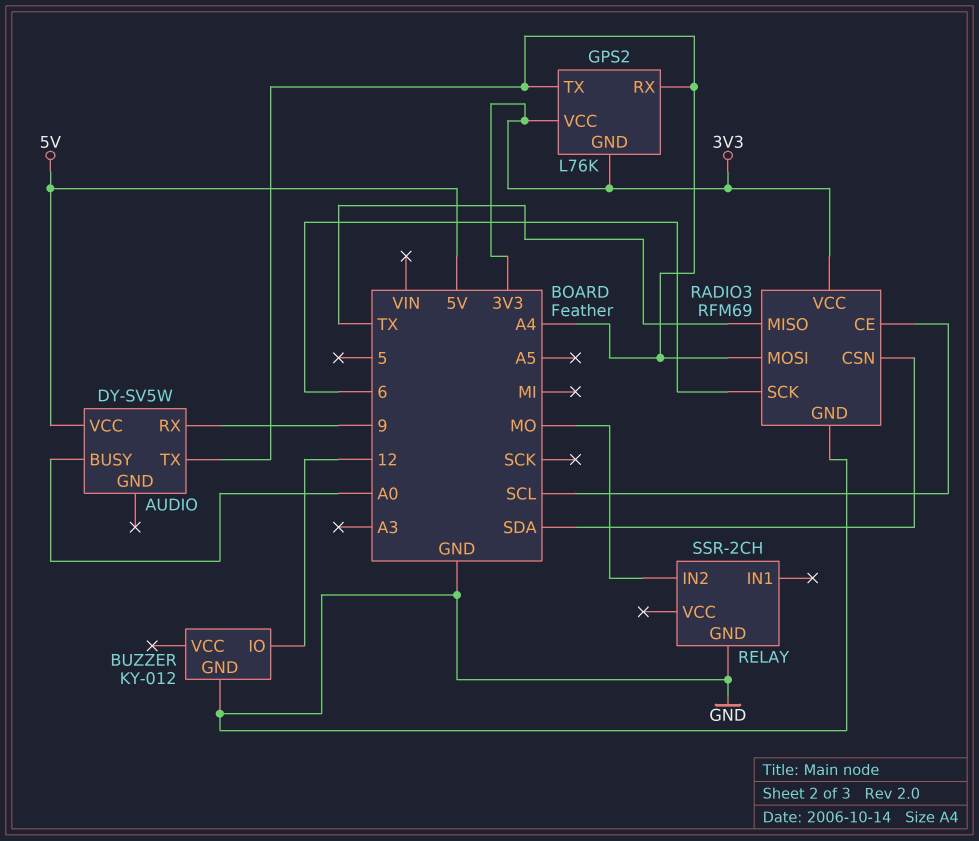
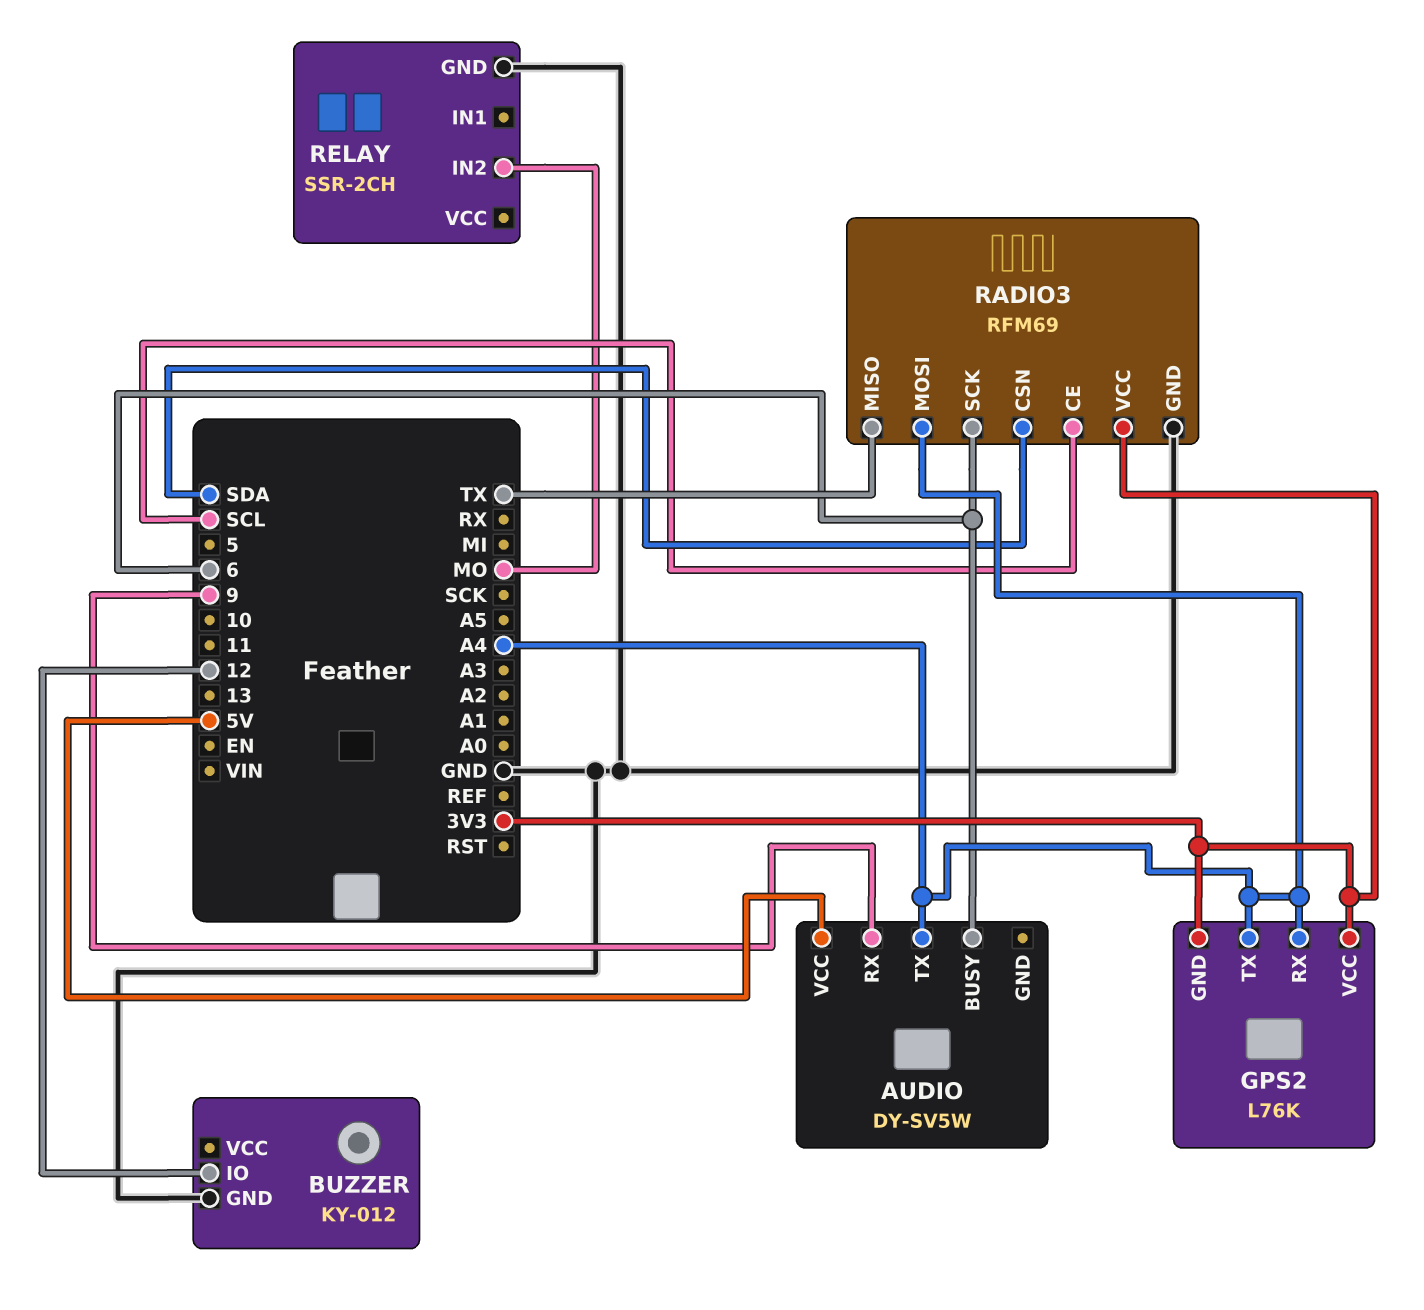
AUDIO pin BUSY: A0 -> 6

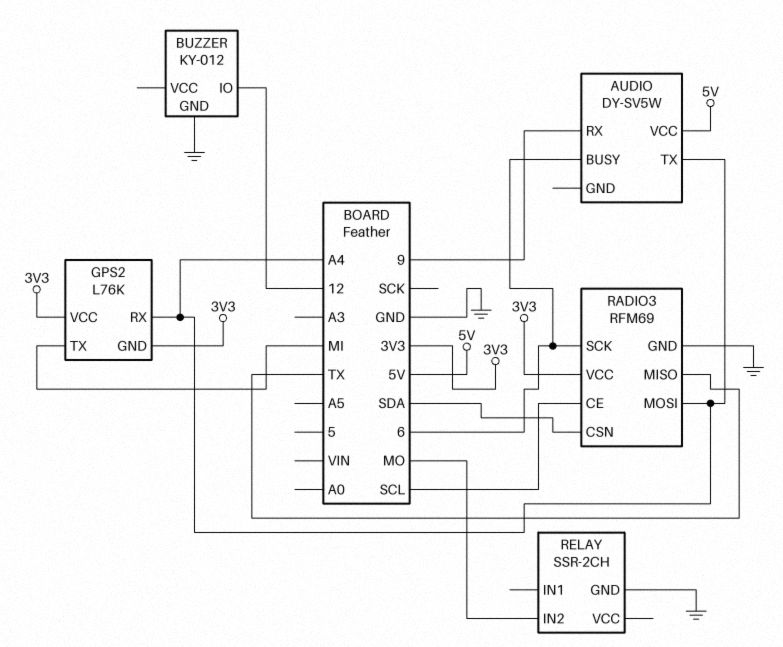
GPS2 pin TX: A4 -> MI

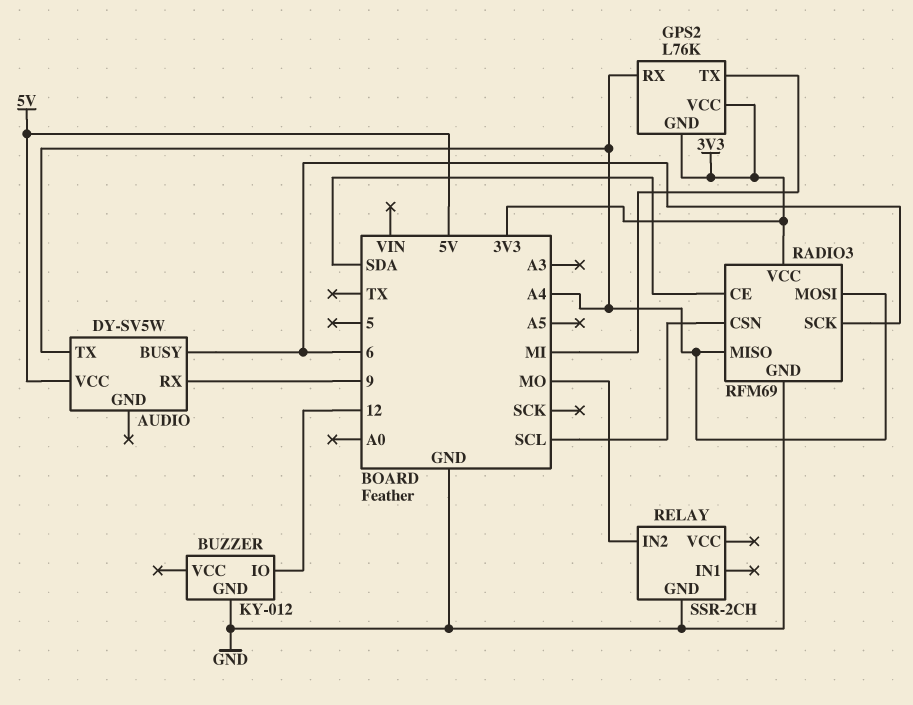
RADIO3 pin CE: SCL -> SDA
RADIO3 pin CSN: SDA -> SCL
RADIO3 pin MISO: TX -> A4

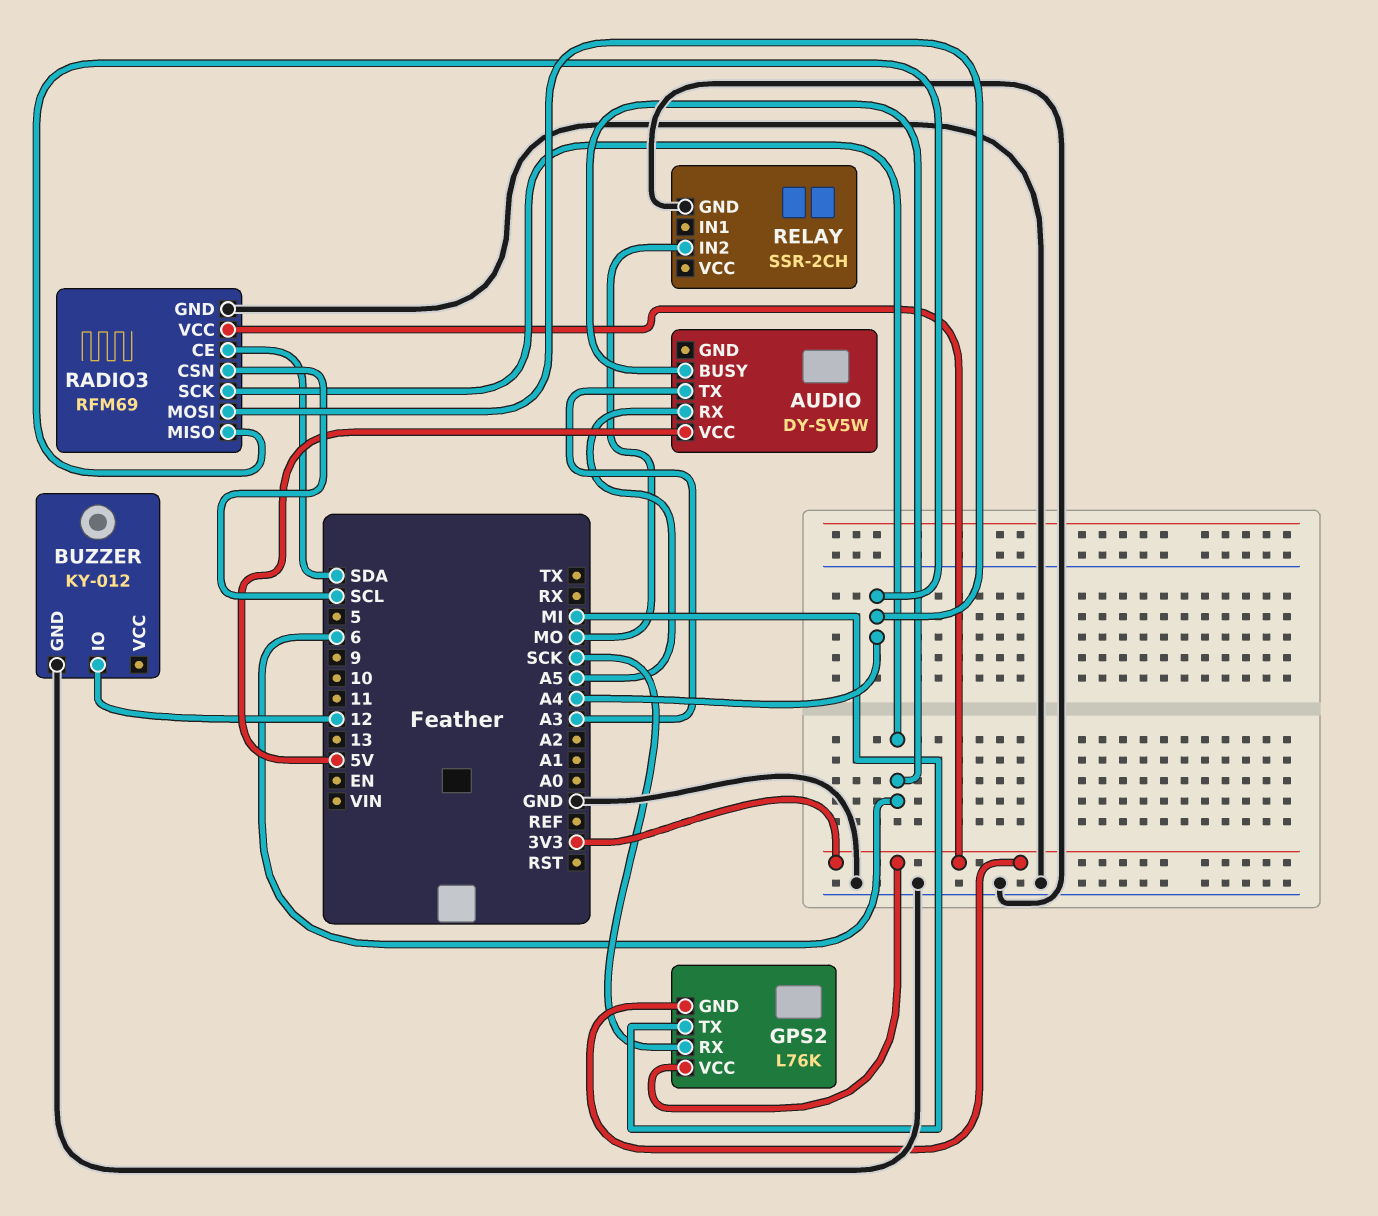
AUDIO pin RX: 9 -> A5
AUDIO pin TX: A4 -> A3
GPS2 pin RX: A4 -> SCK

